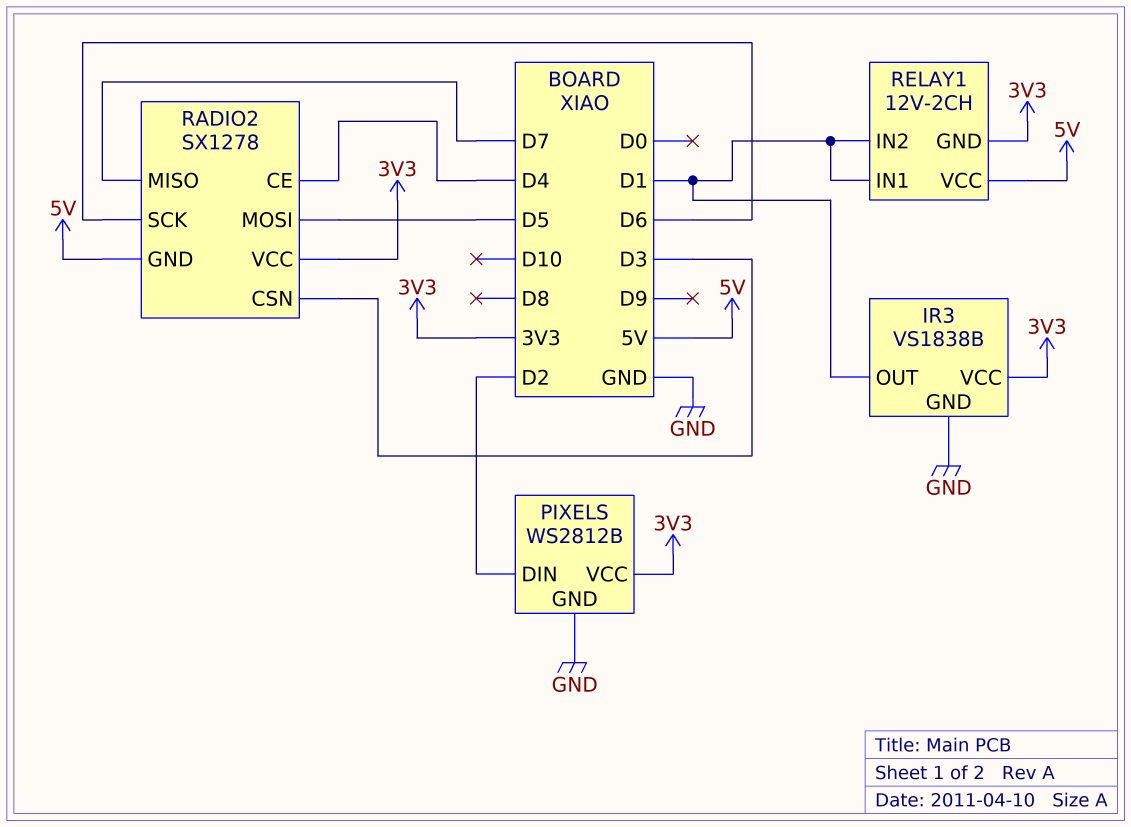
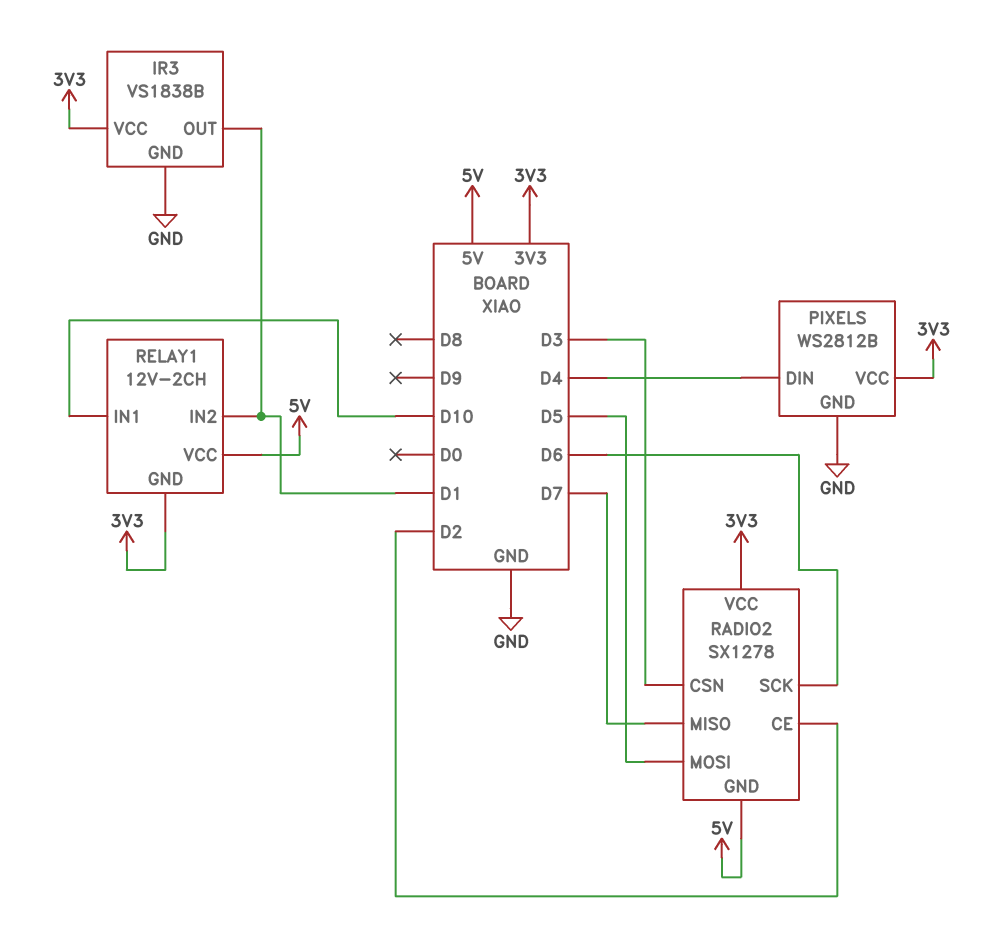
PIXELS pin DIN: D2 -> D4
RADIO2 pin CE: D4 -> D2
RELAY1 pin IN1: D1 -> D10

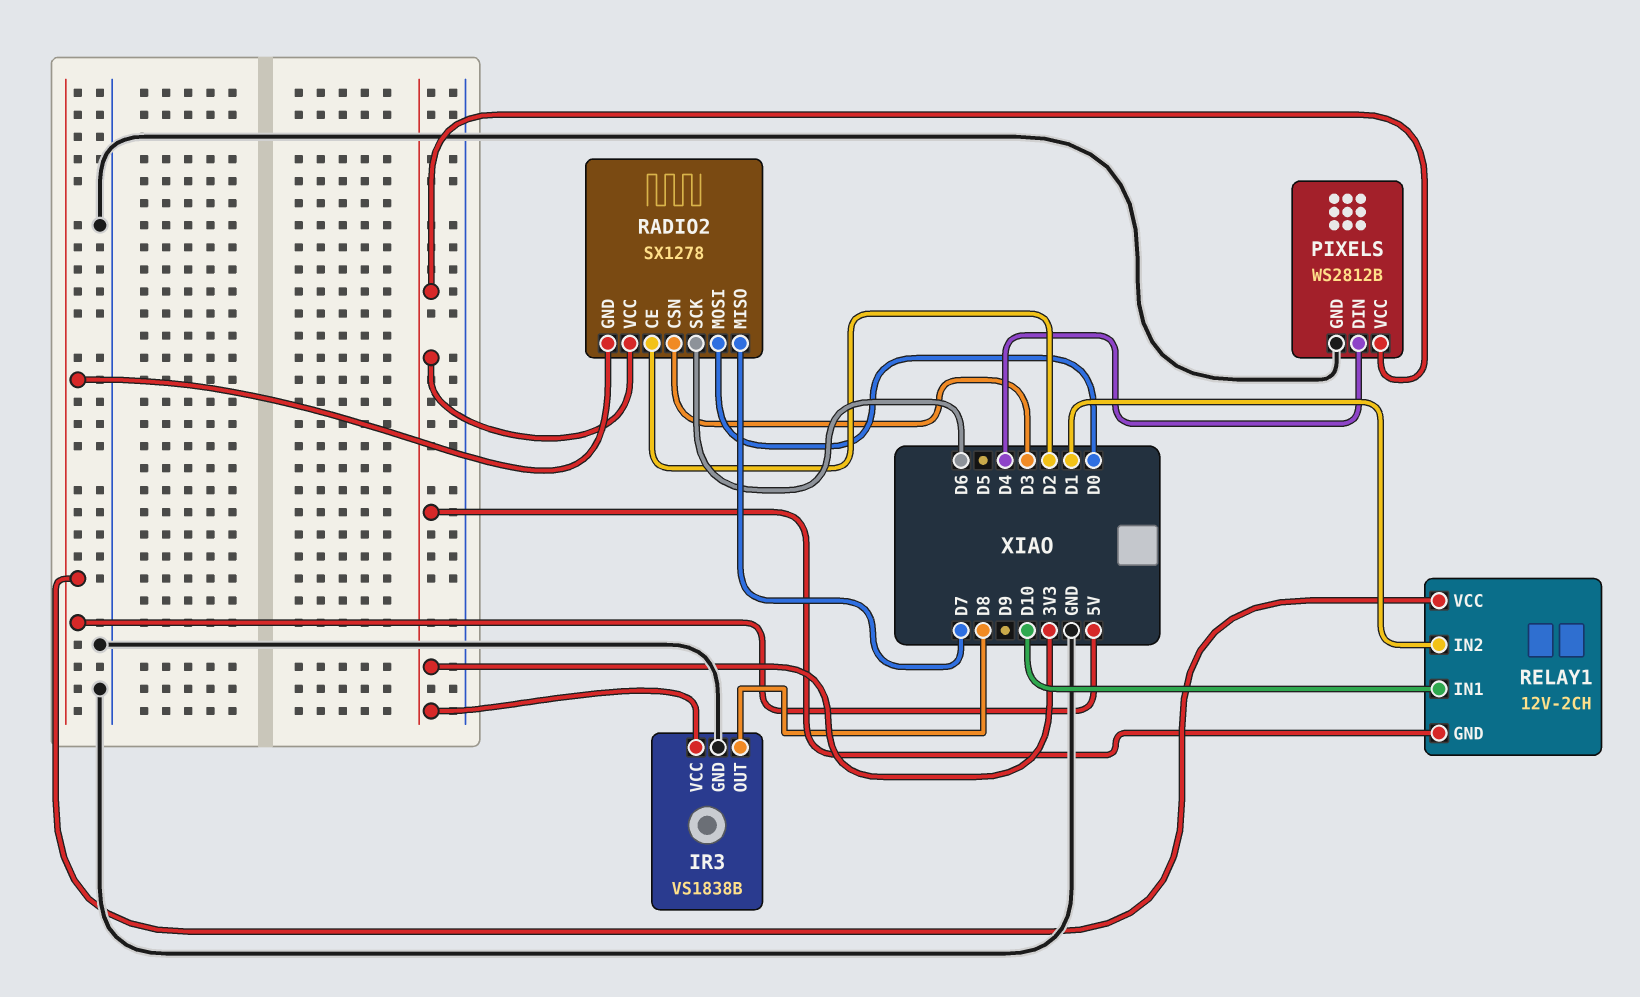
IR3 pin OUT: D1 -> D8
RADIO2 pin MOSI: D5 -> D0

